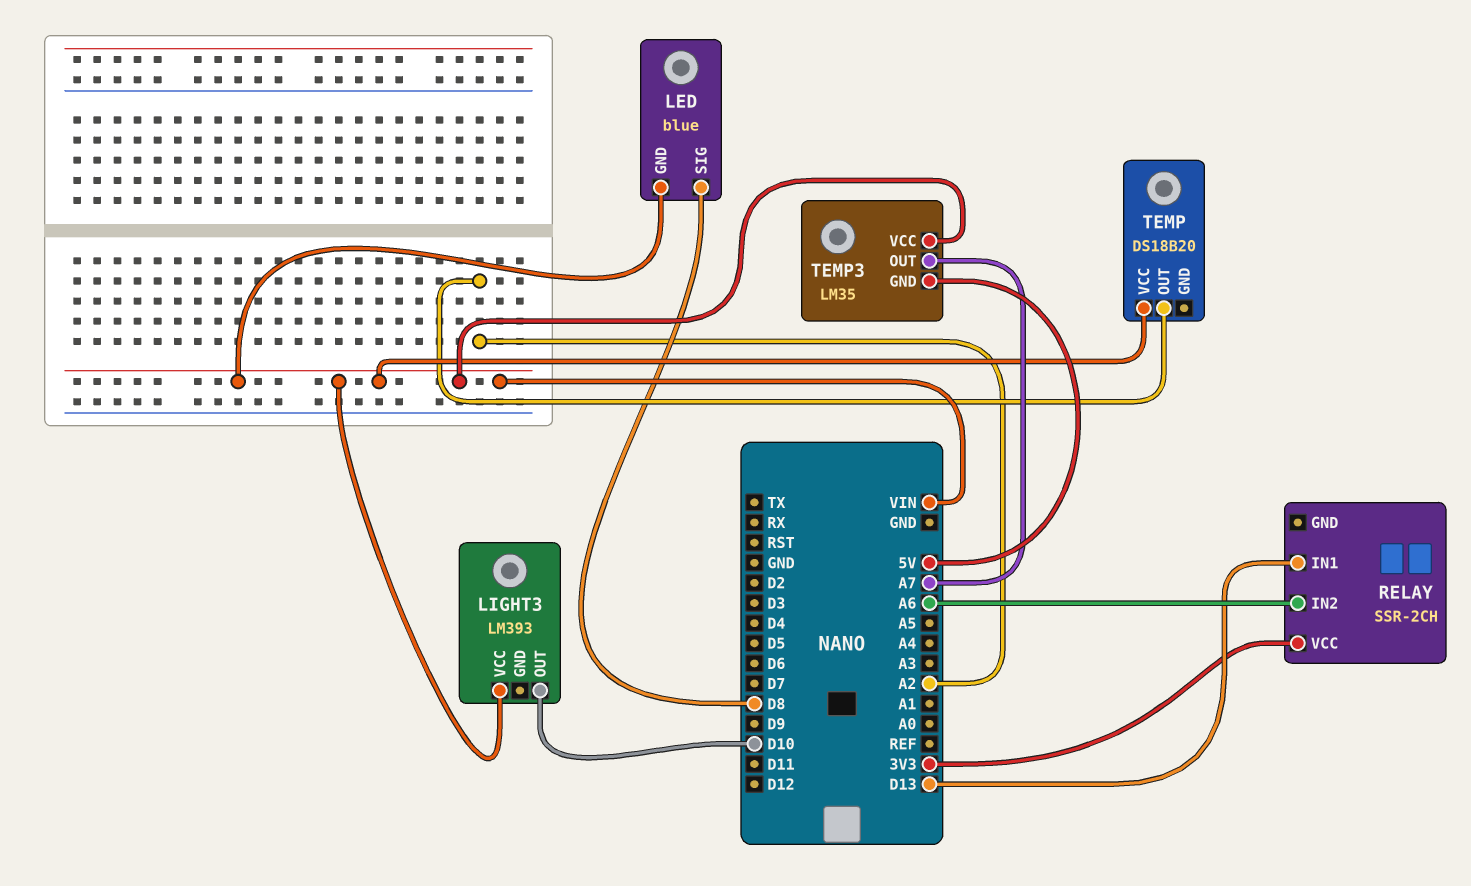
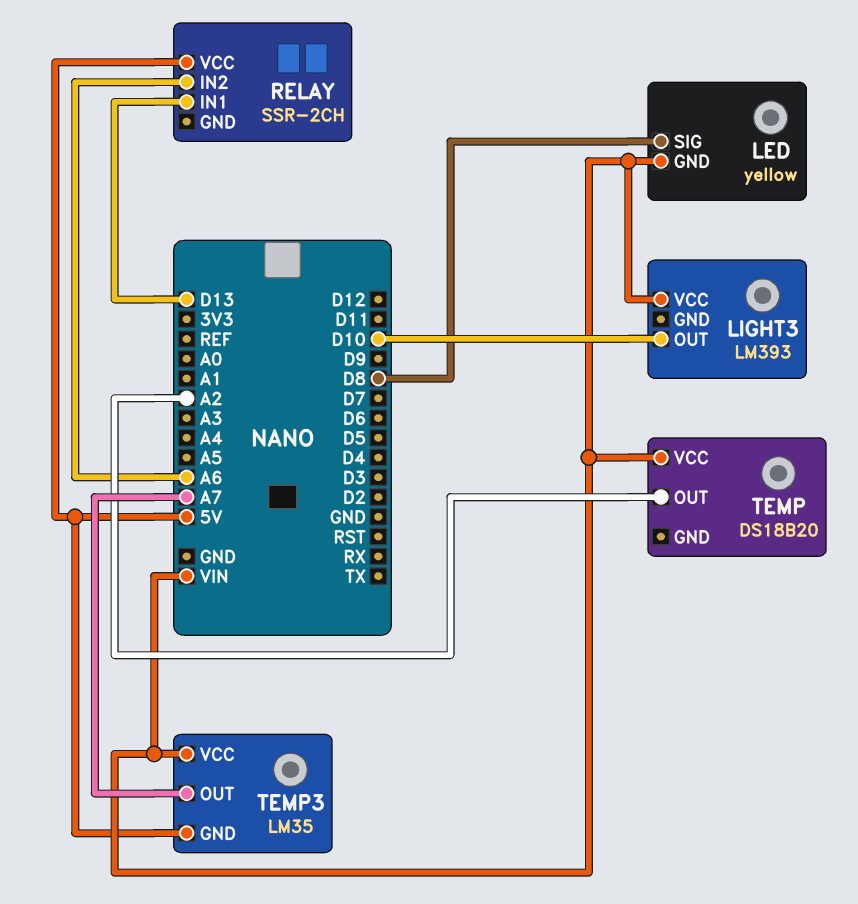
LED: blue -> yellow
RELAY pin VCC: 3V3 -> 5V

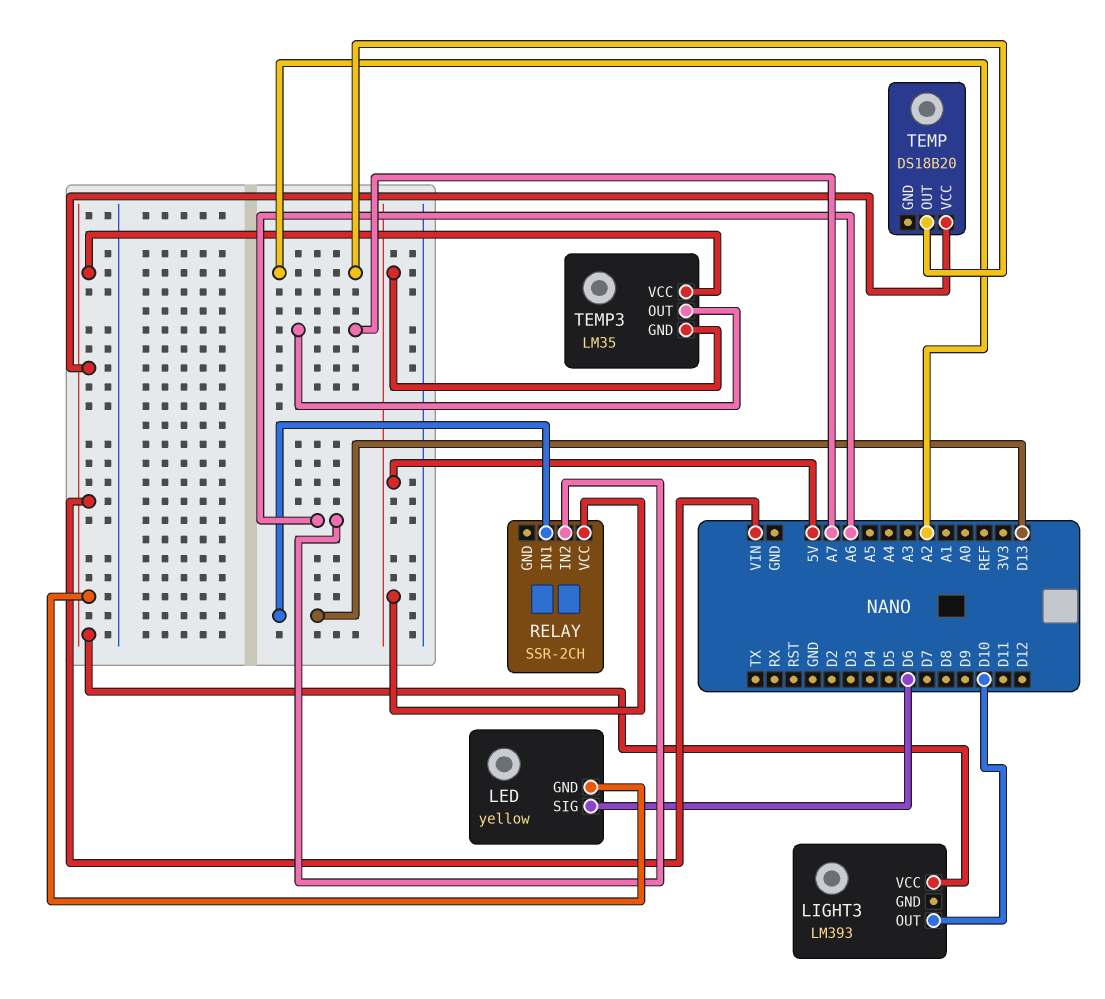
LED pin SIG: D8 -> D6

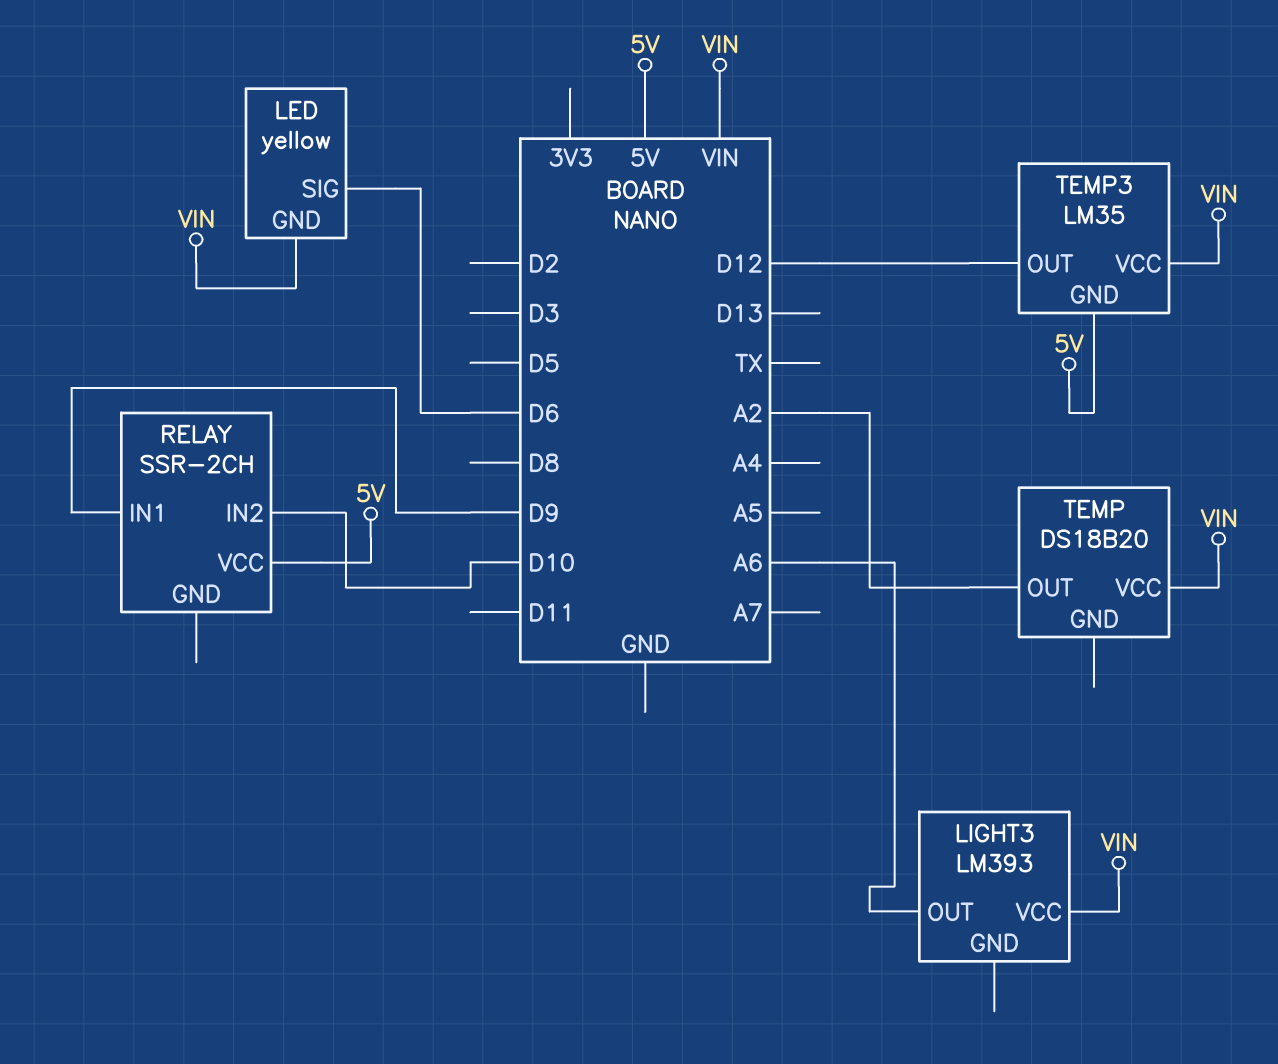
LIGHT3 pin OUT: D10 -> A6
RELAY pin IN1: D13 -> D9
RELAY pin IN2: A6 -> D10
TEMP3 pin OUT: A7 -> D12

